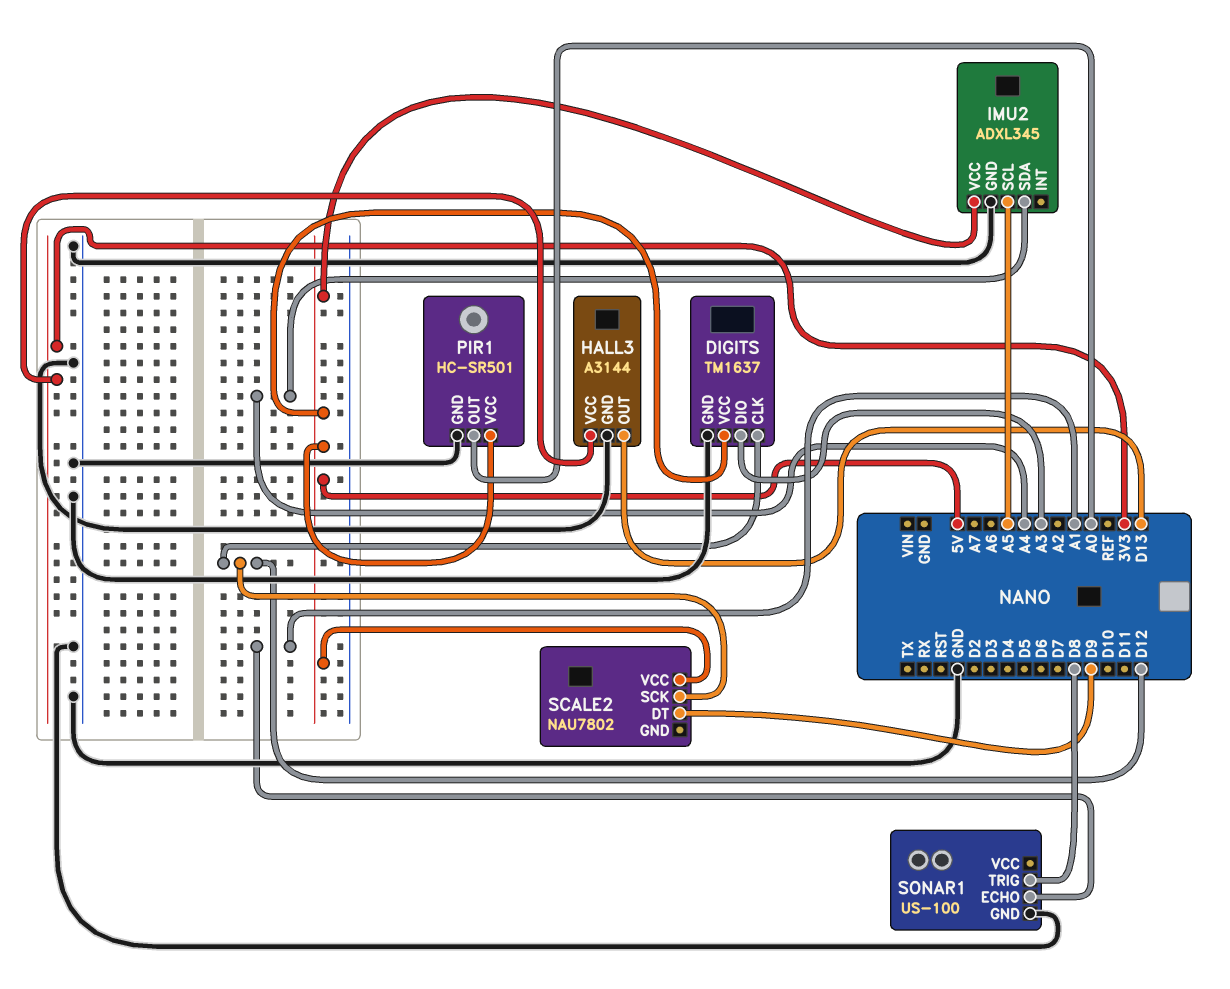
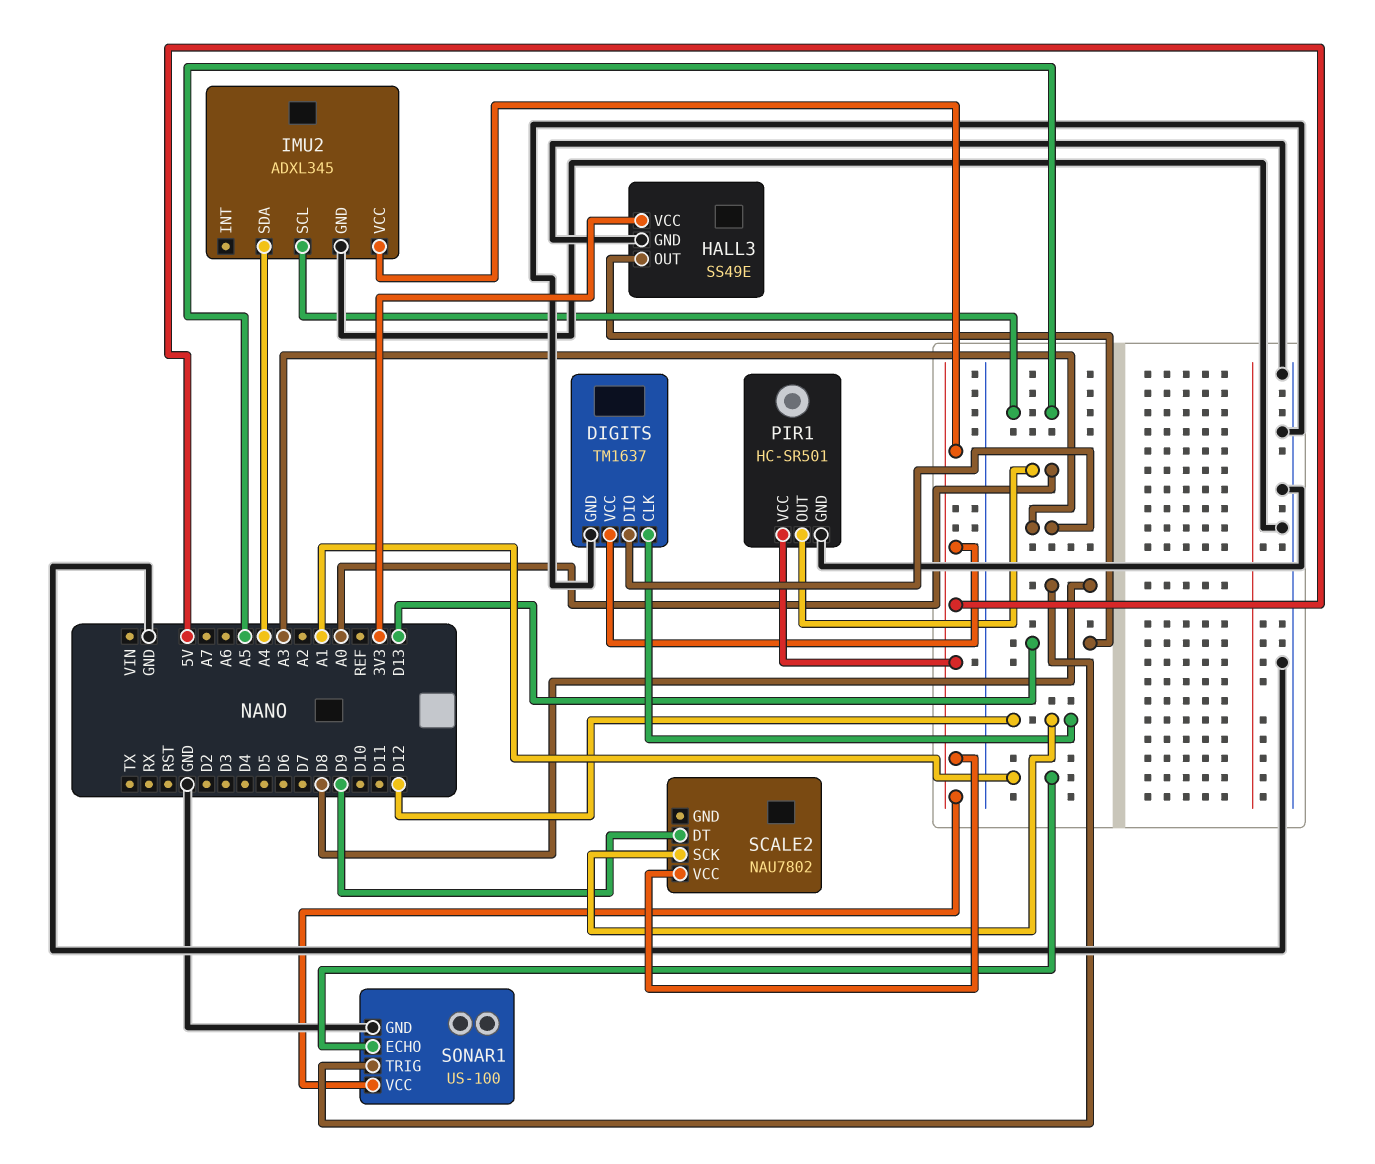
HALL3: A3144 -> SS49E
SONAR1 pin VCC: none -> 5V

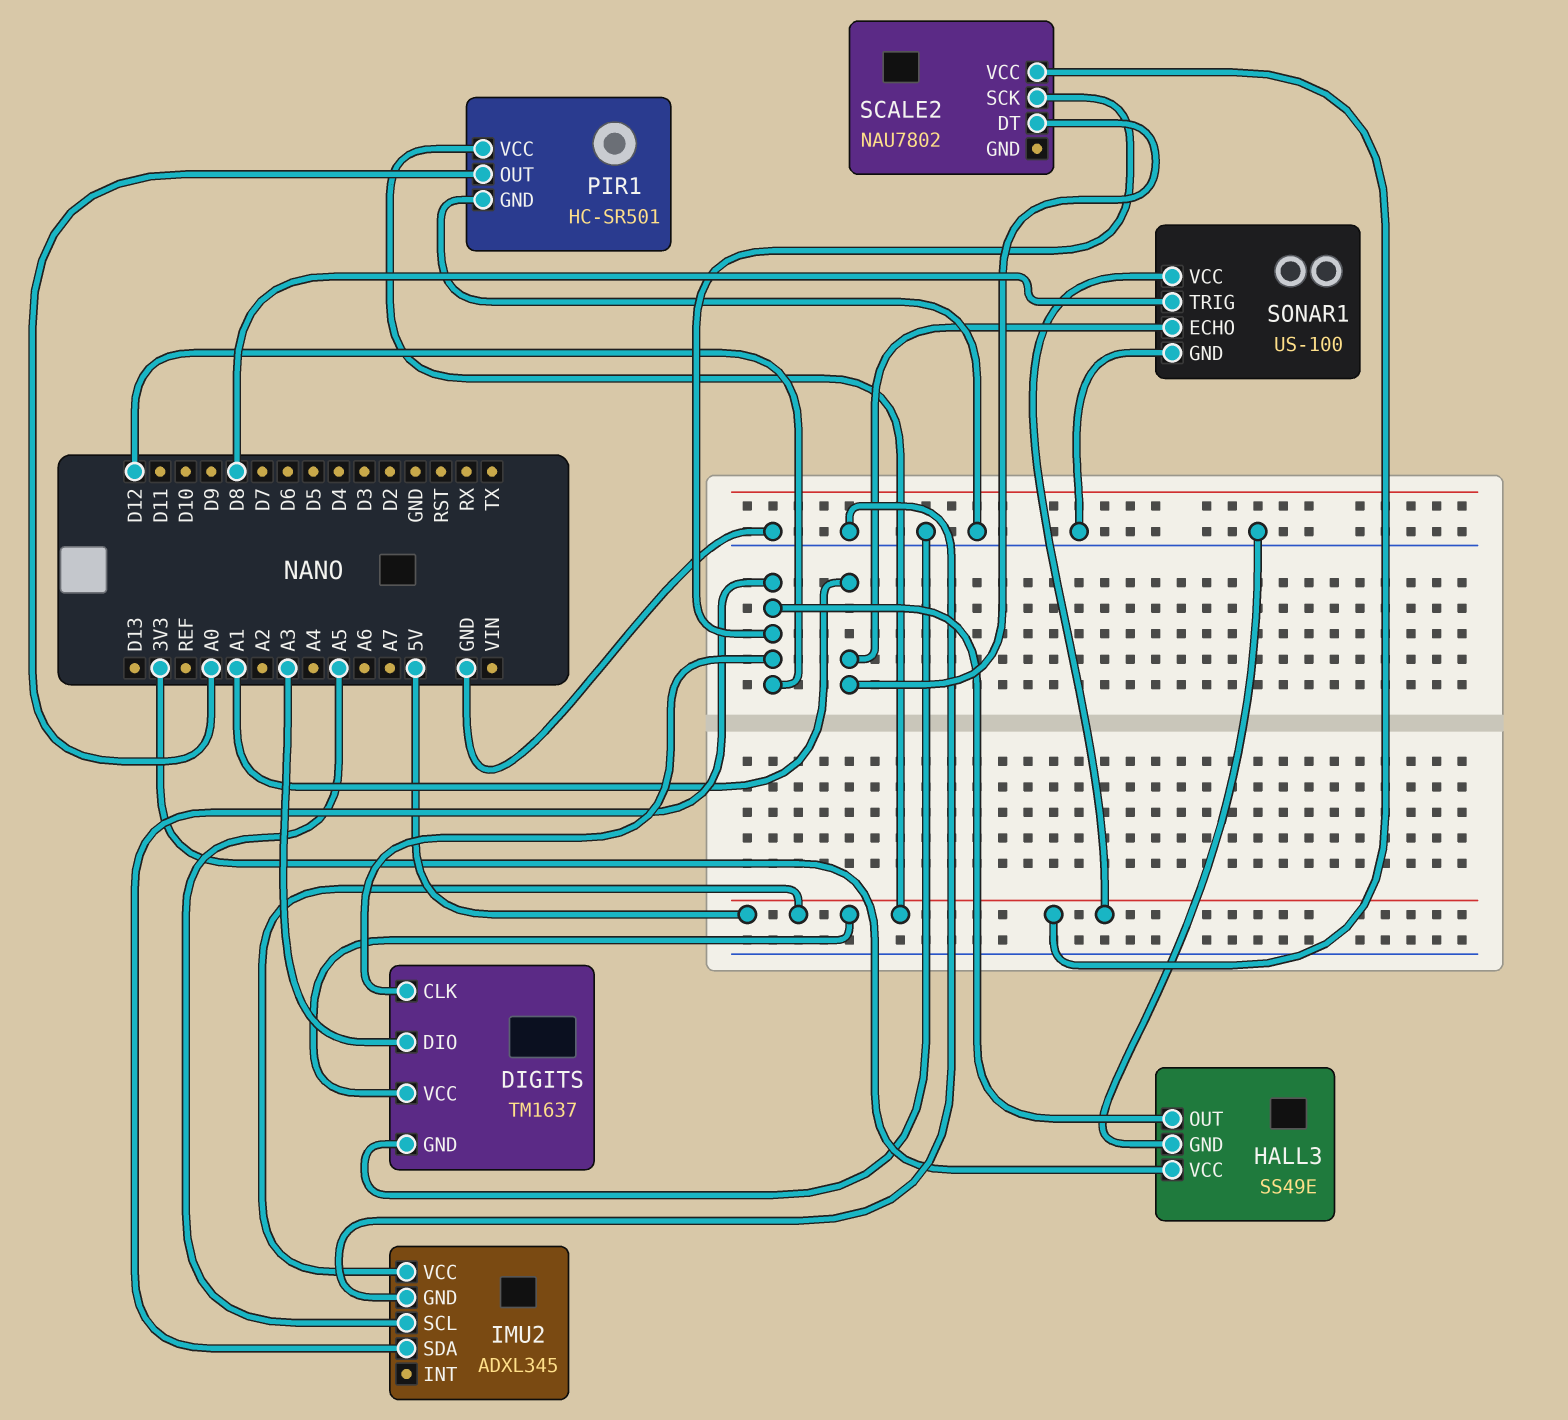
HALL3 pin OUT: D13 -> D12
IMU2 pin SDA: A4 -> D12
SCALE2 pin DT: D9 -> A1

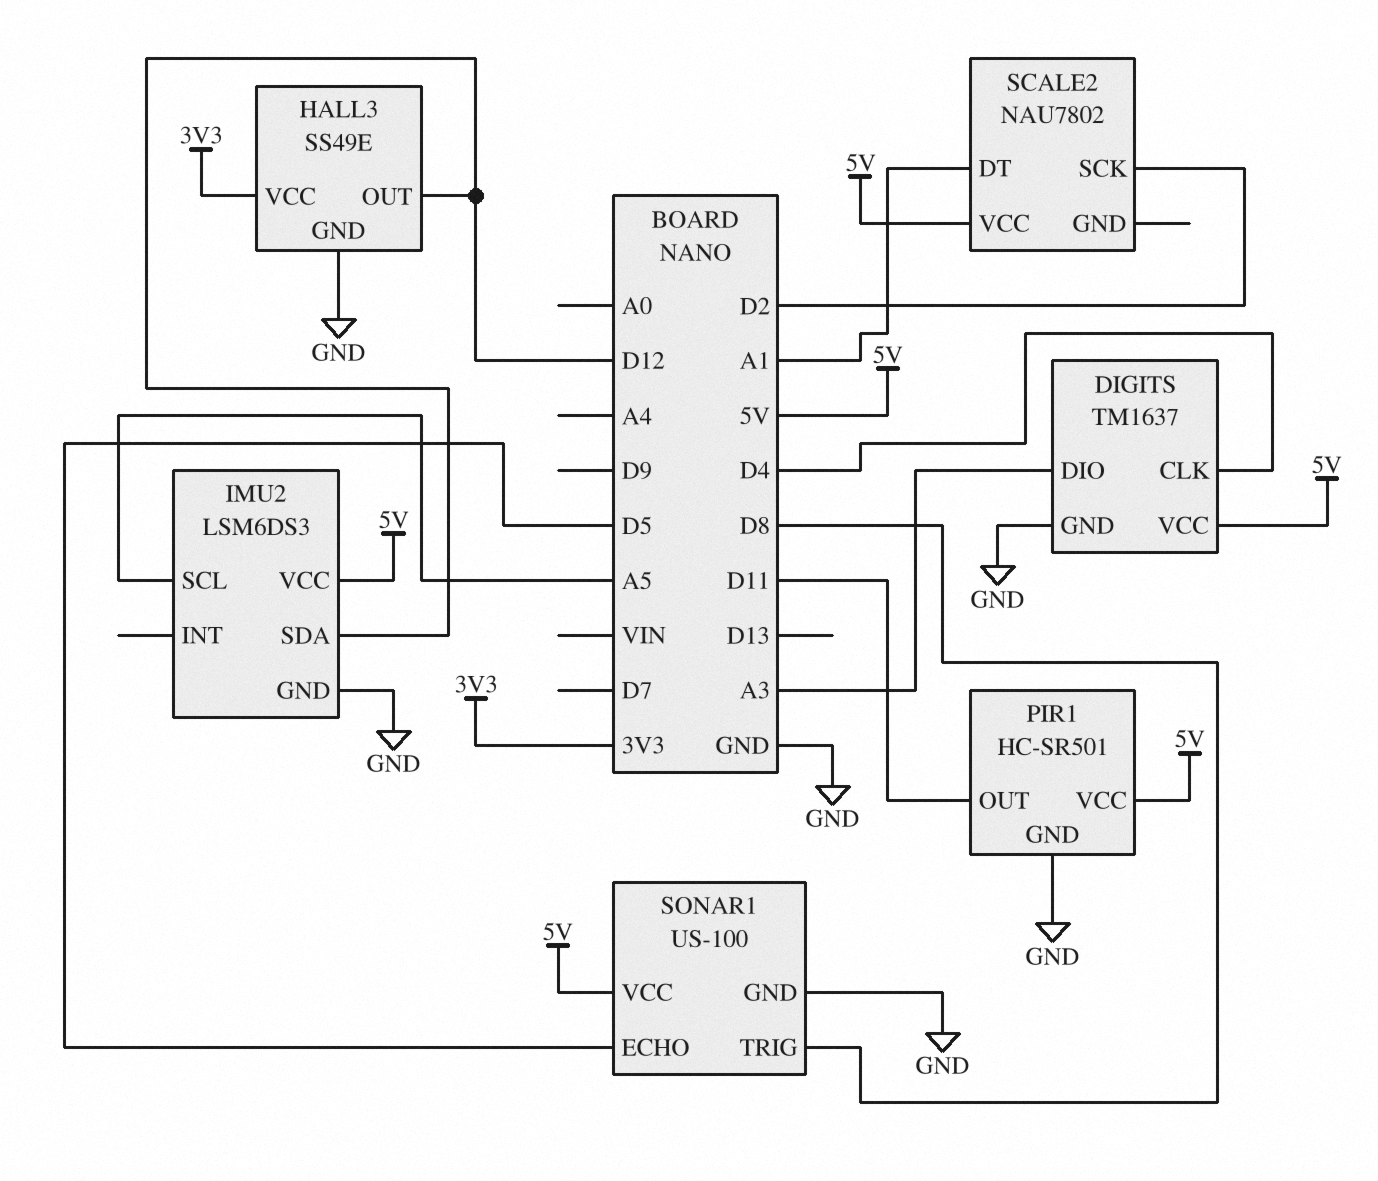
DIGITS pin CLK: D12 -> D4
IMU2: ADXL345 -> LSM6DS3
PIR1 pin OUT: A0 -> D11
SCALE2 pin SCK: D12 -> D2
SONAR1 pin ECHO: A1 -> D5

